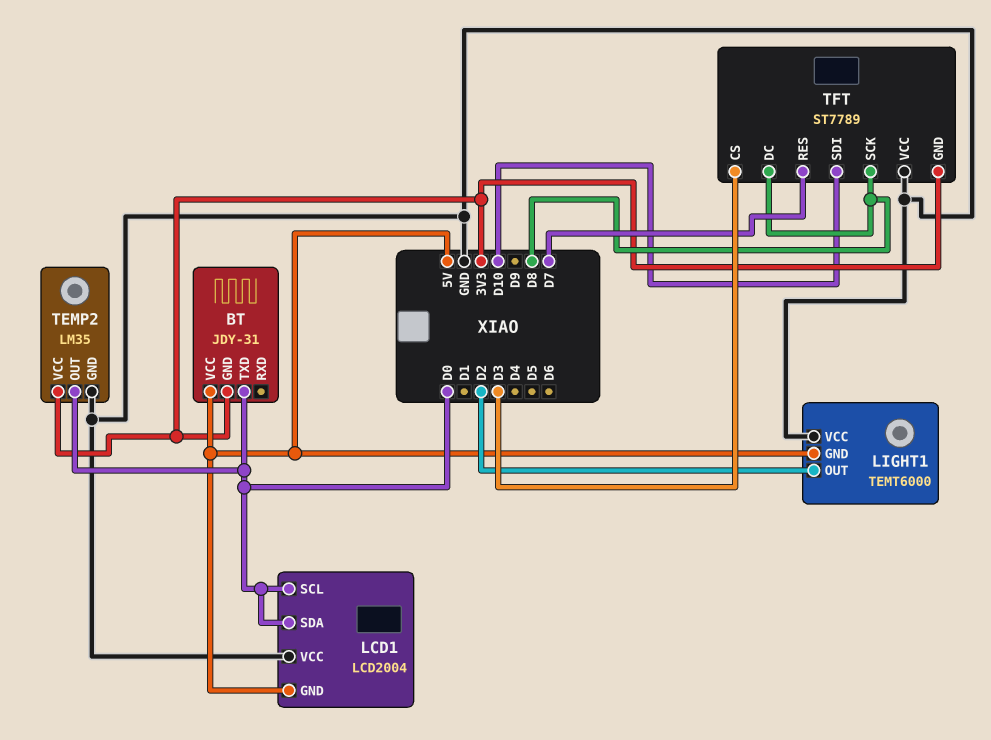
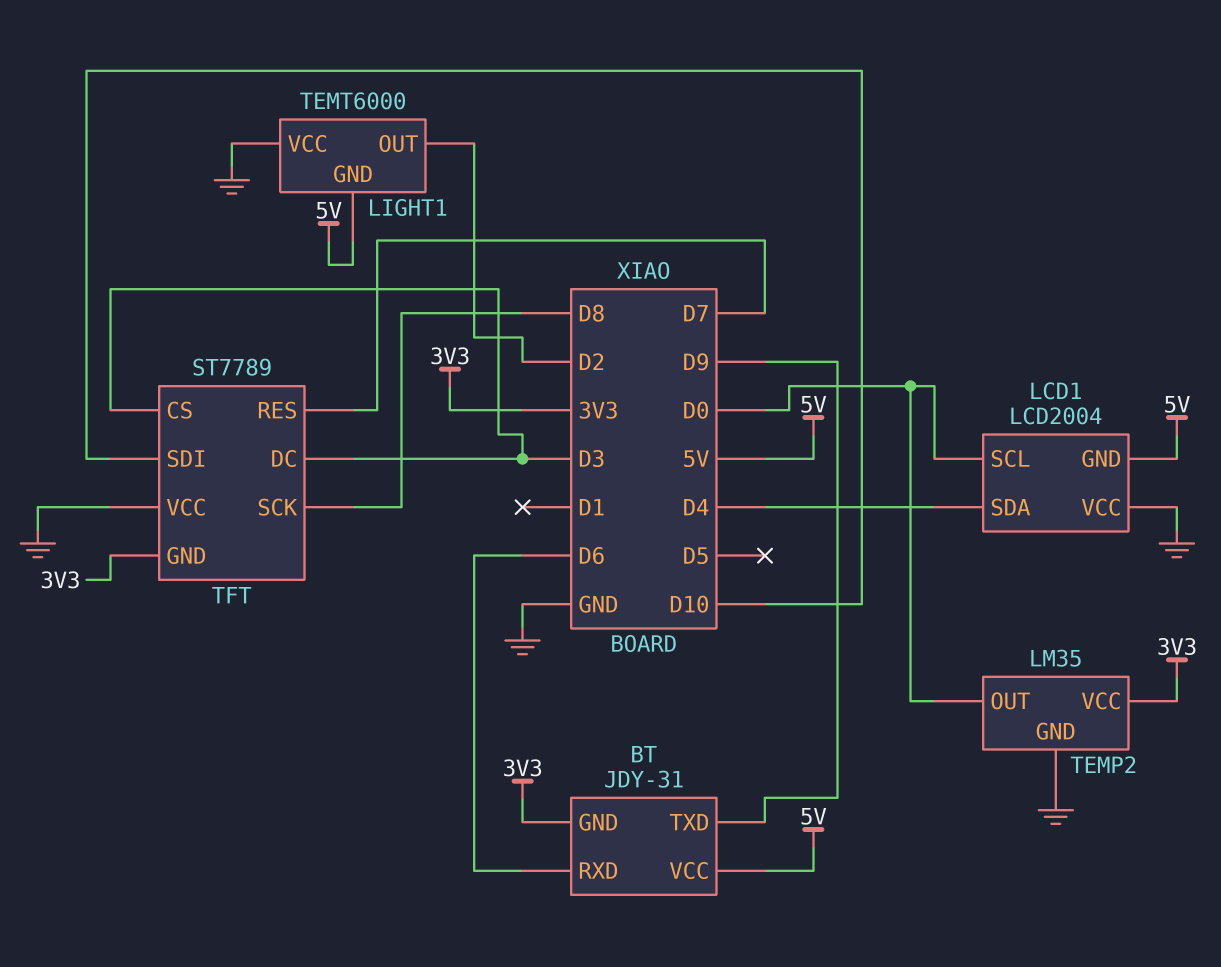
BT pin RXD: none -> D6
BT pin TXD: D0 -> D9
LCD1 pin SDA: D0 -> D4
TFT pin DC: D8 -> D3

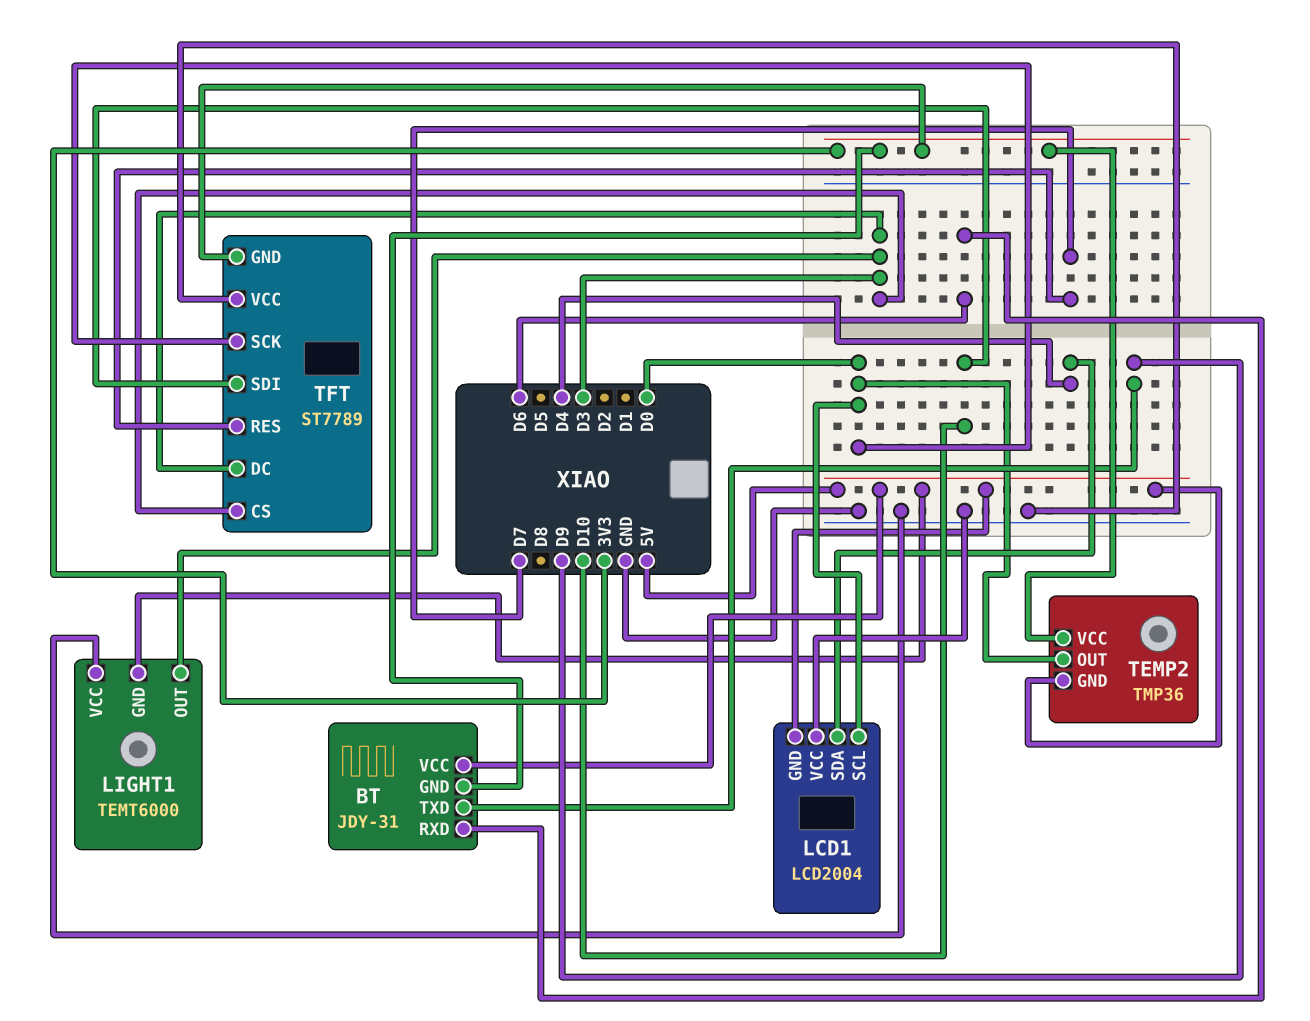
LIGHT1 pin OUT: D2 -> D3
TEMP2: LM35 -> TMP36
TEMP2 pin GND: GND -> 5V
TFT pin SCK: D8 -> D0

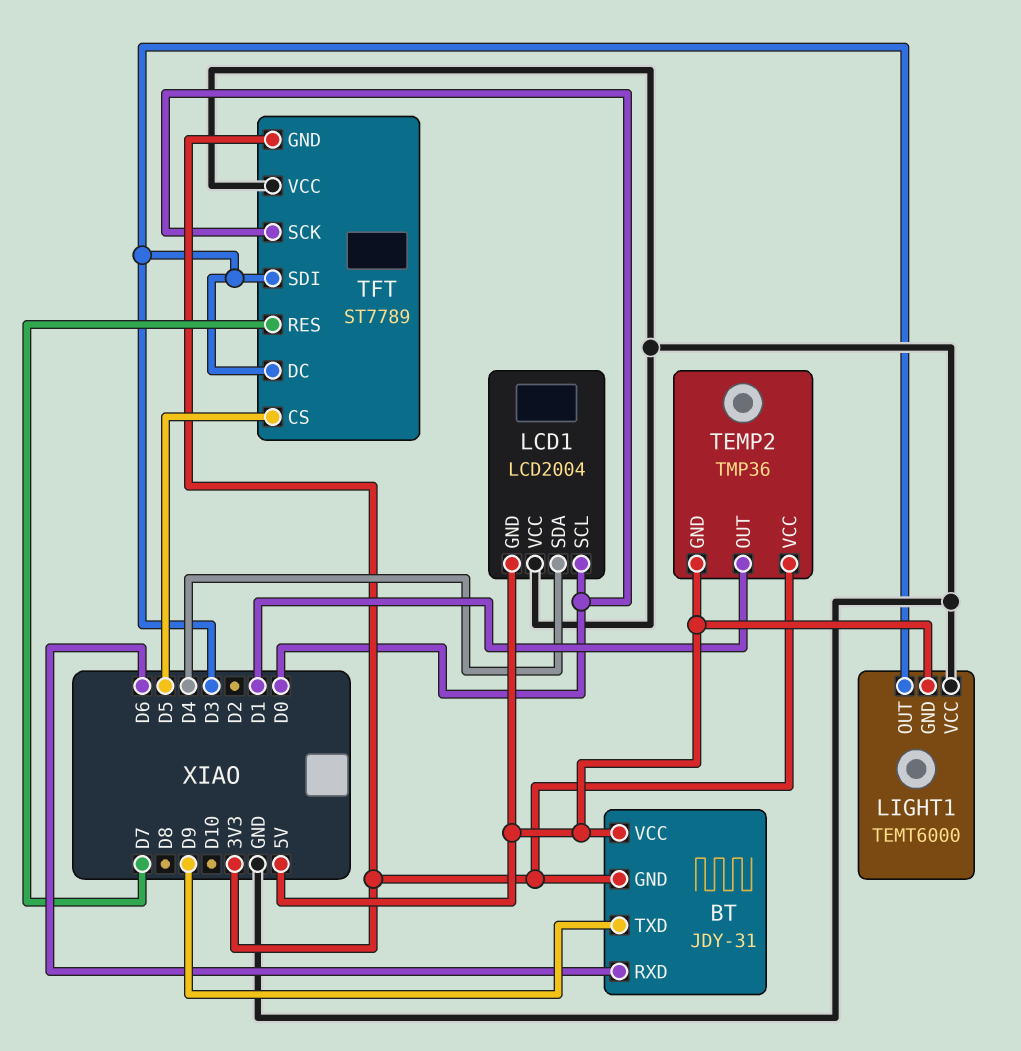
TEMP2 pin OUT: D0 -> D1
TFT pin CS: D3 -> D5
TFT pin SDI: D10 -> D3

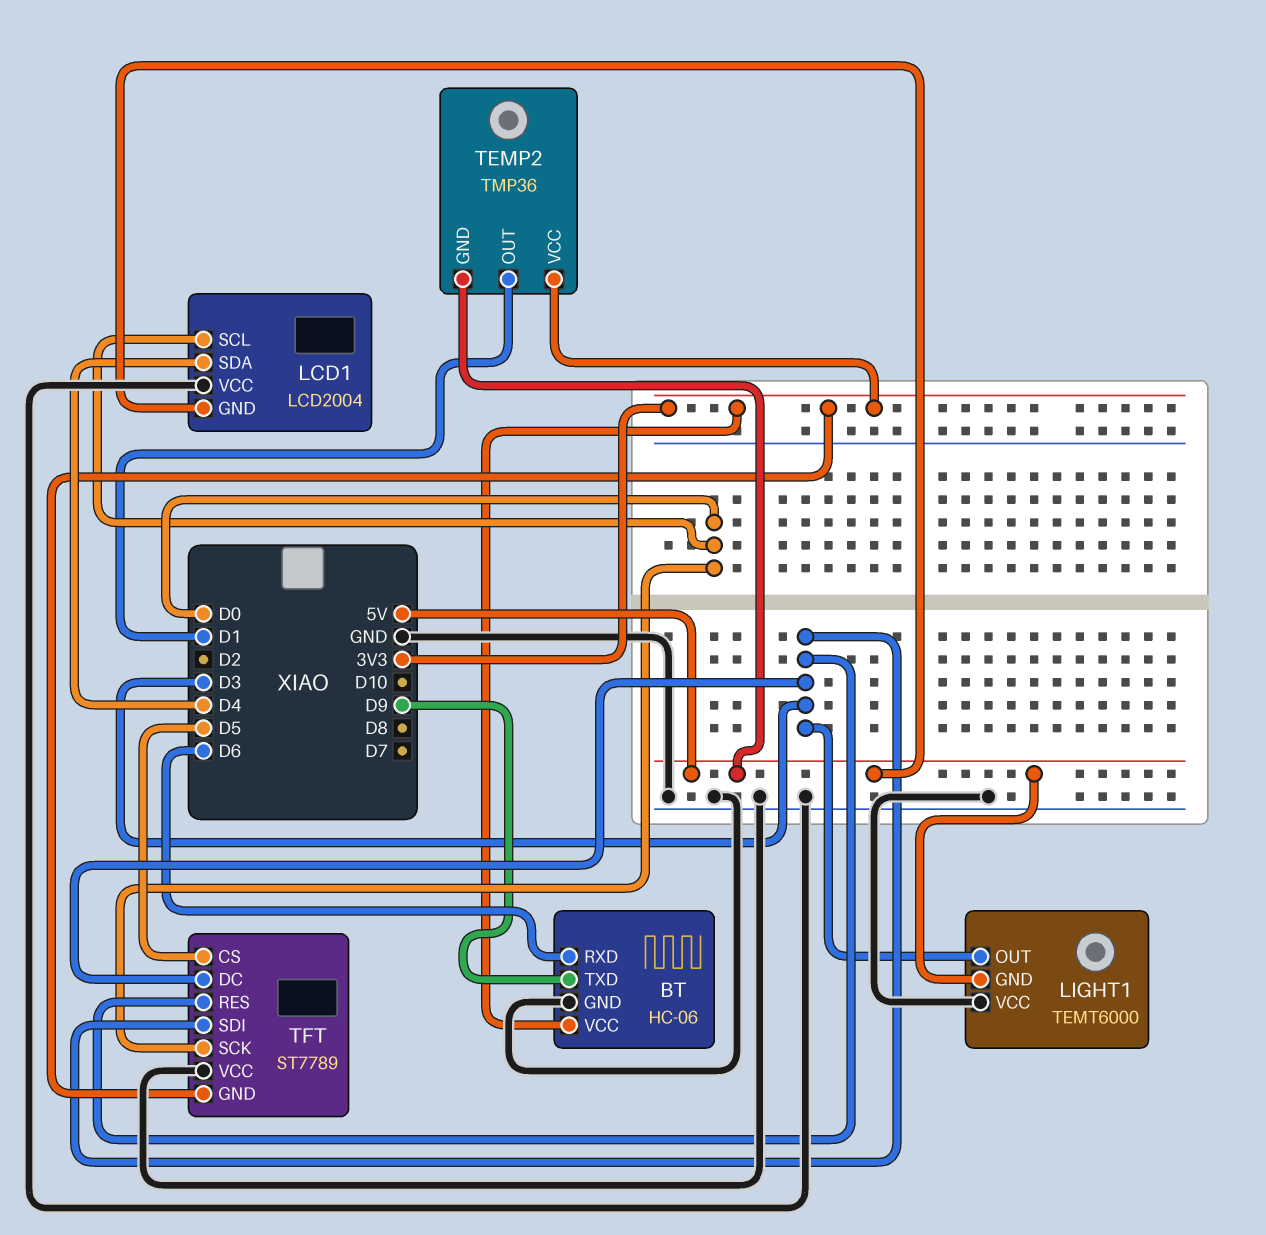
BT: JDY-31 -> HC-06
BT pin GND: 3V3 -> GND
BT pin VCC: 5V -> 3V3
TFT pin RES: D7 -> D3

